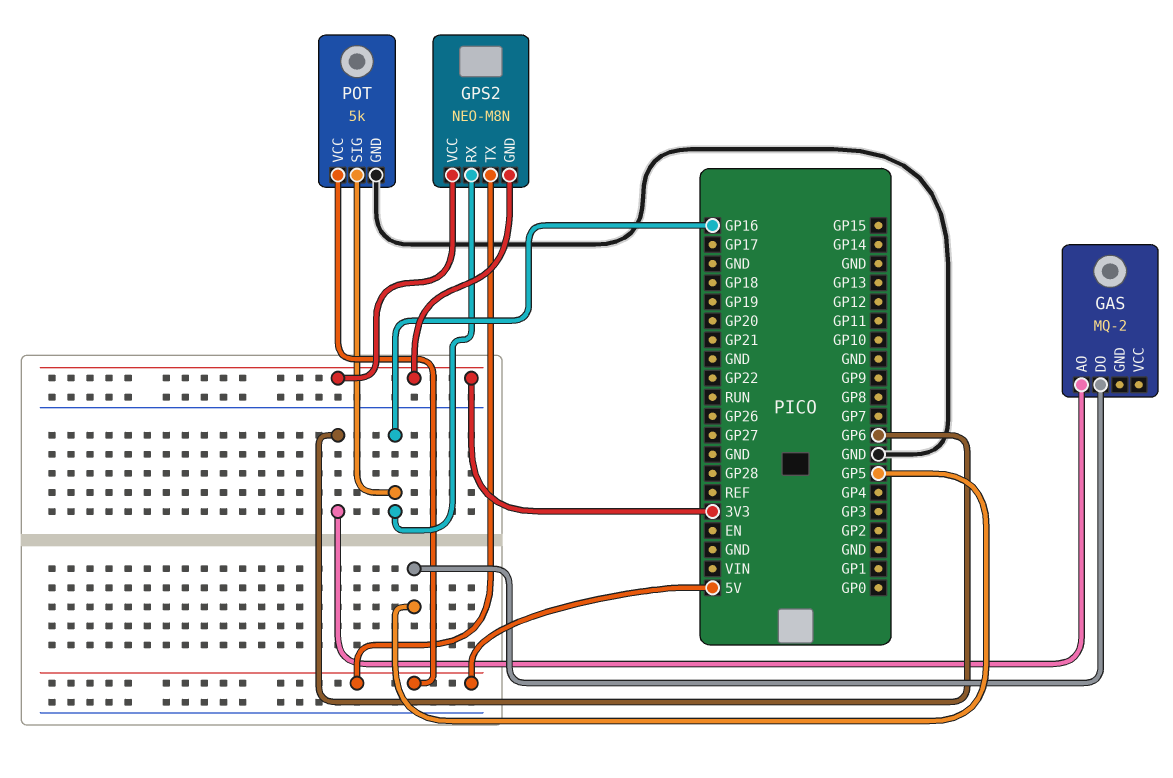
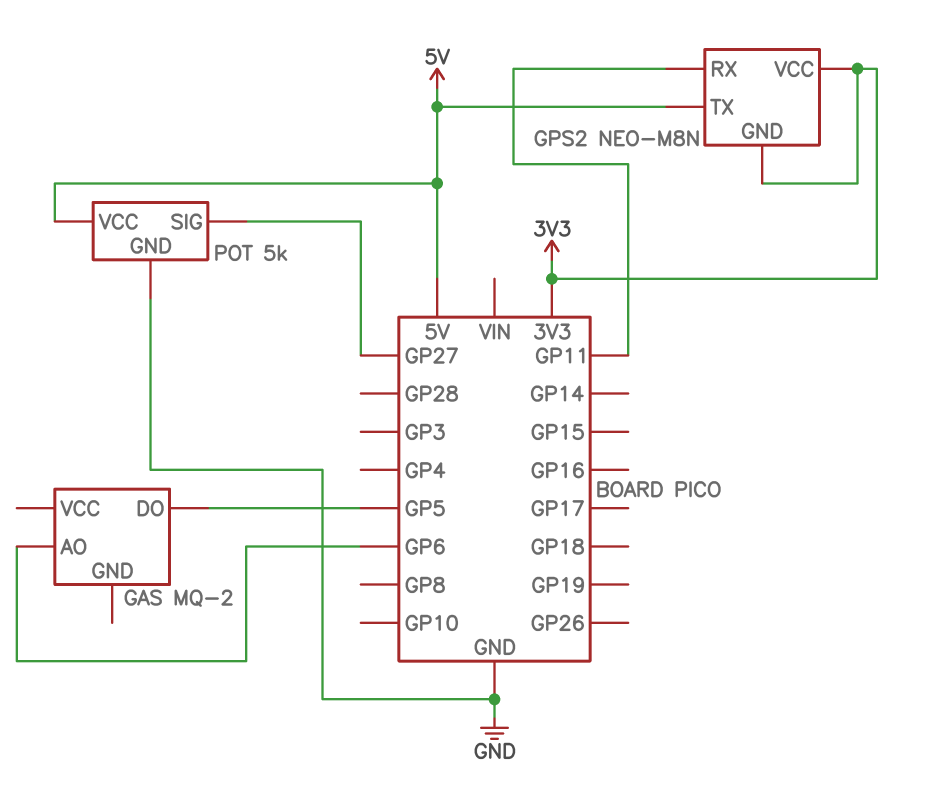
GPS2 pin RX: GP16 -> GP11
POT pin SIG: GP16 -> GP27

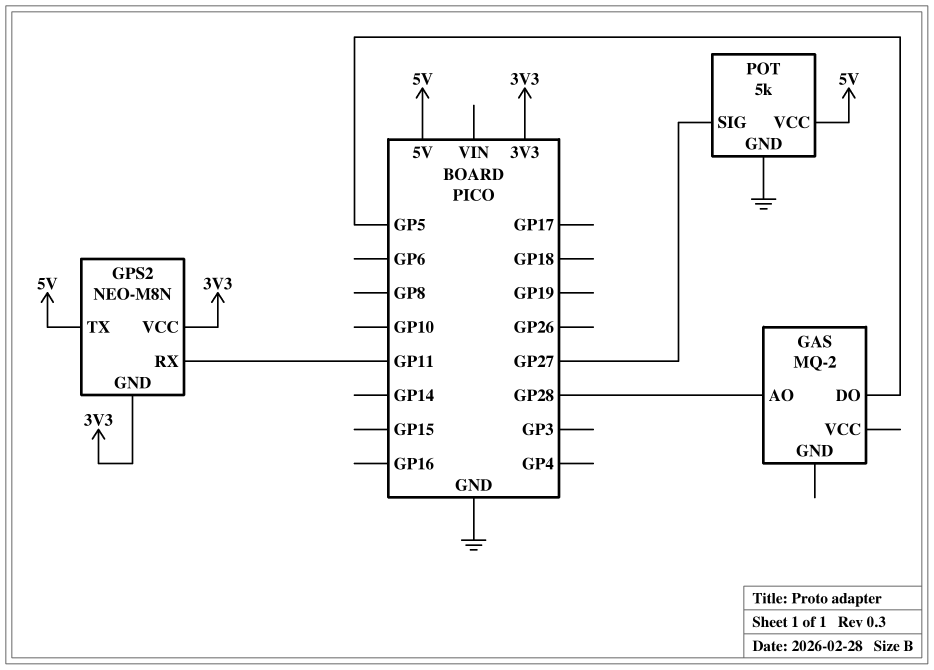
GAS pin AO: GP6 -> GP28

